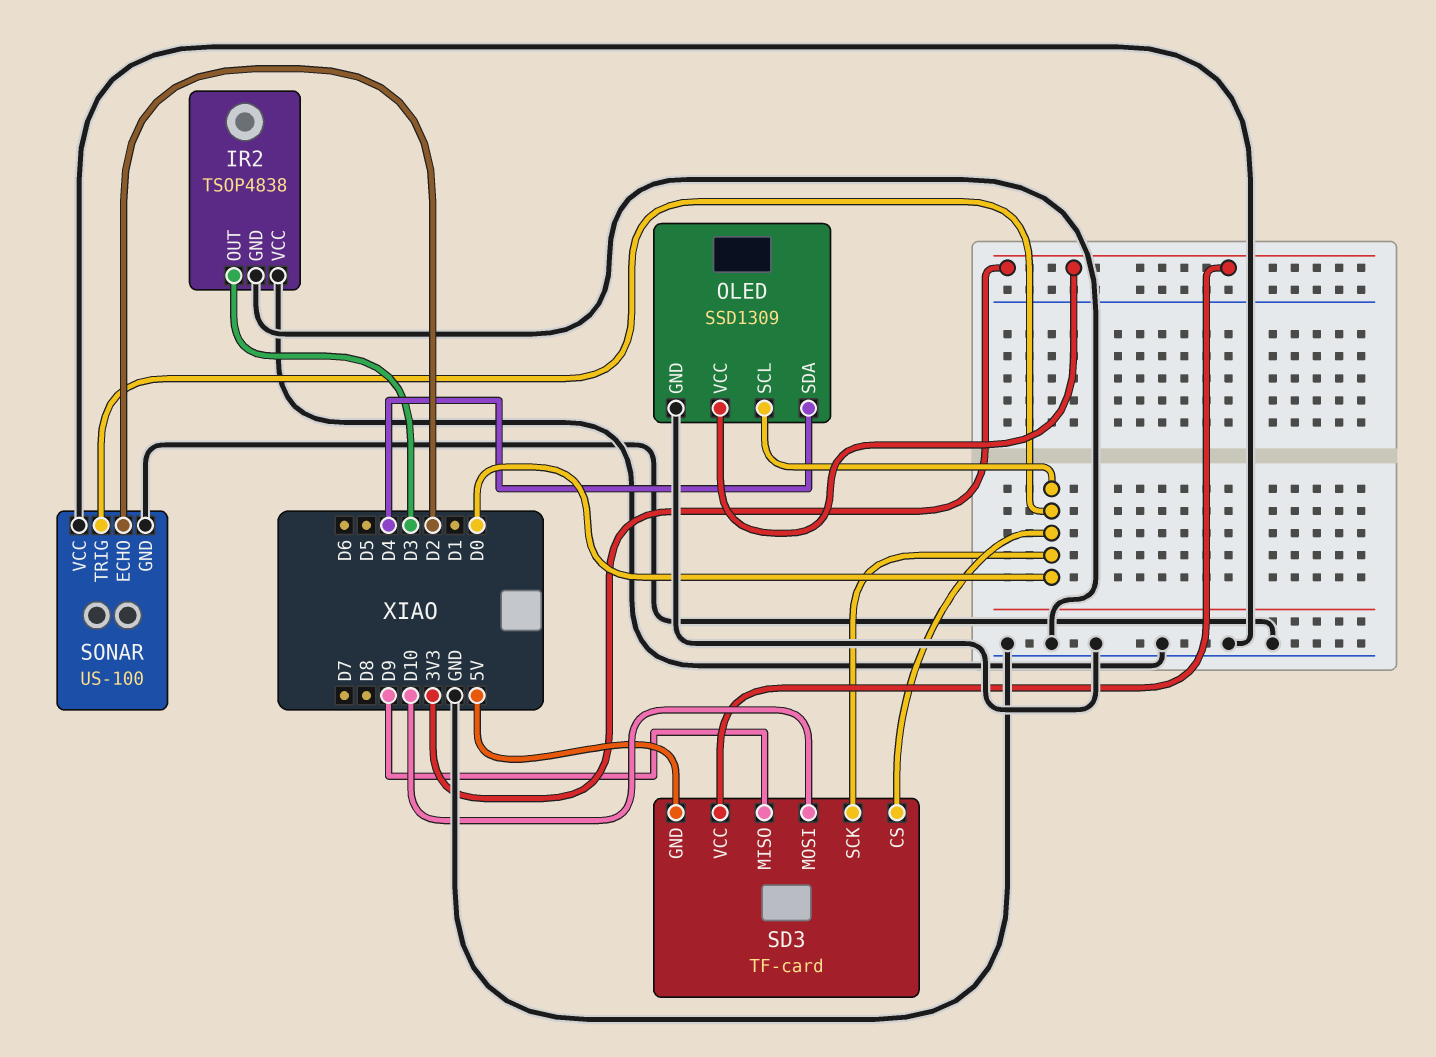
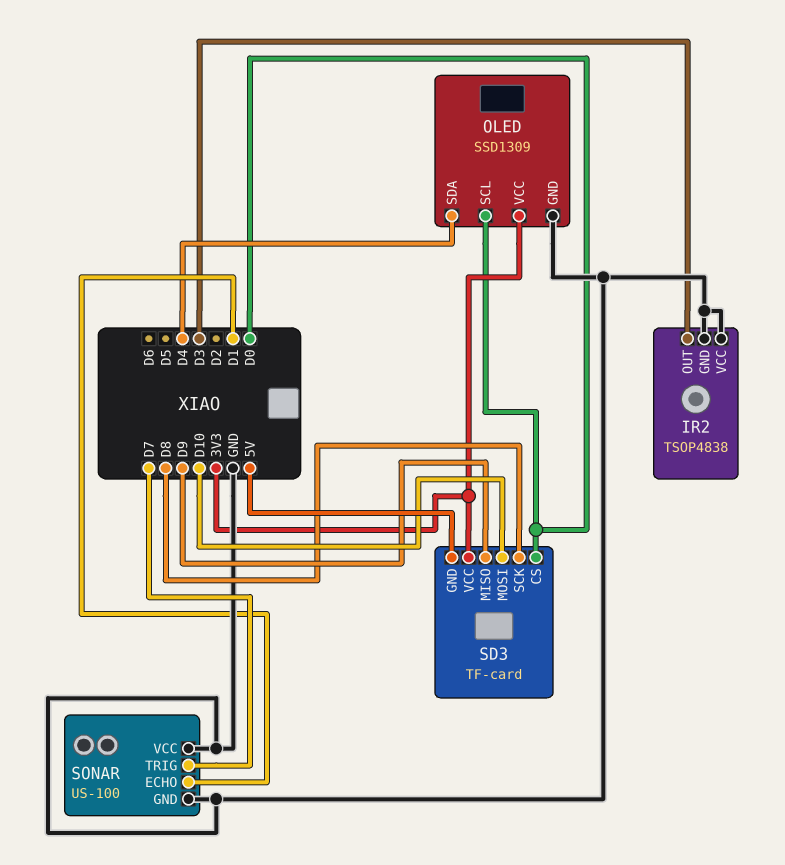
SD3 pin SCK: D0 -> D8
SONAR pin ECHO: D2 -> D1
SONAR pin TRIG: D0 -> D7

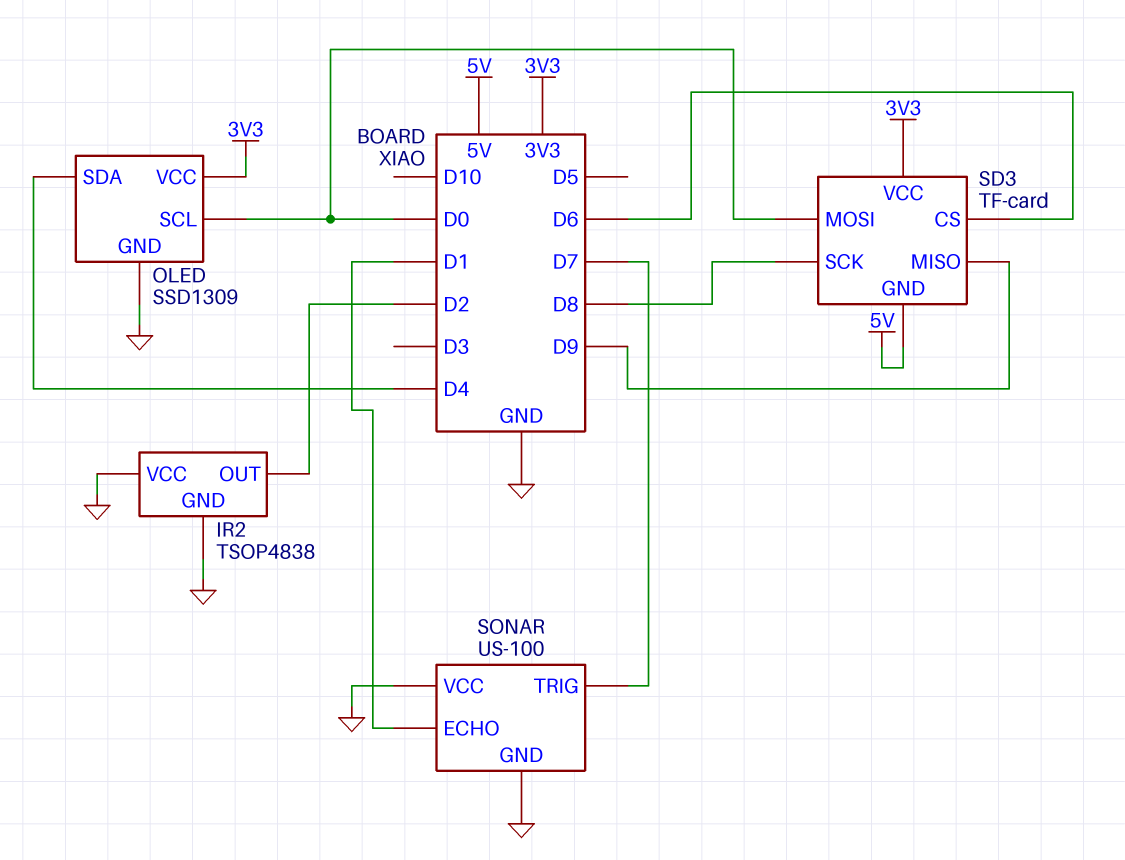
IR2 pin OUT: D3 -> D2
SD3 pin CS: D0 -> D6
SD3 pin MOSI: D10 -> D0

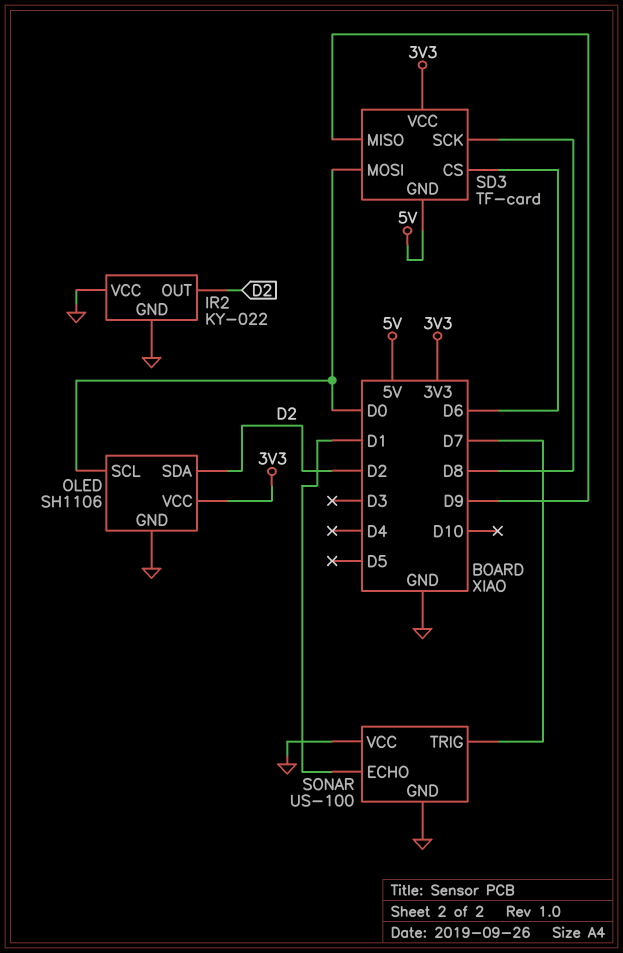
IR2: TSOP4838 -> KY-022
OLED: SSD1309 -> SH1106
OLED pin SDA: D4 -> D2

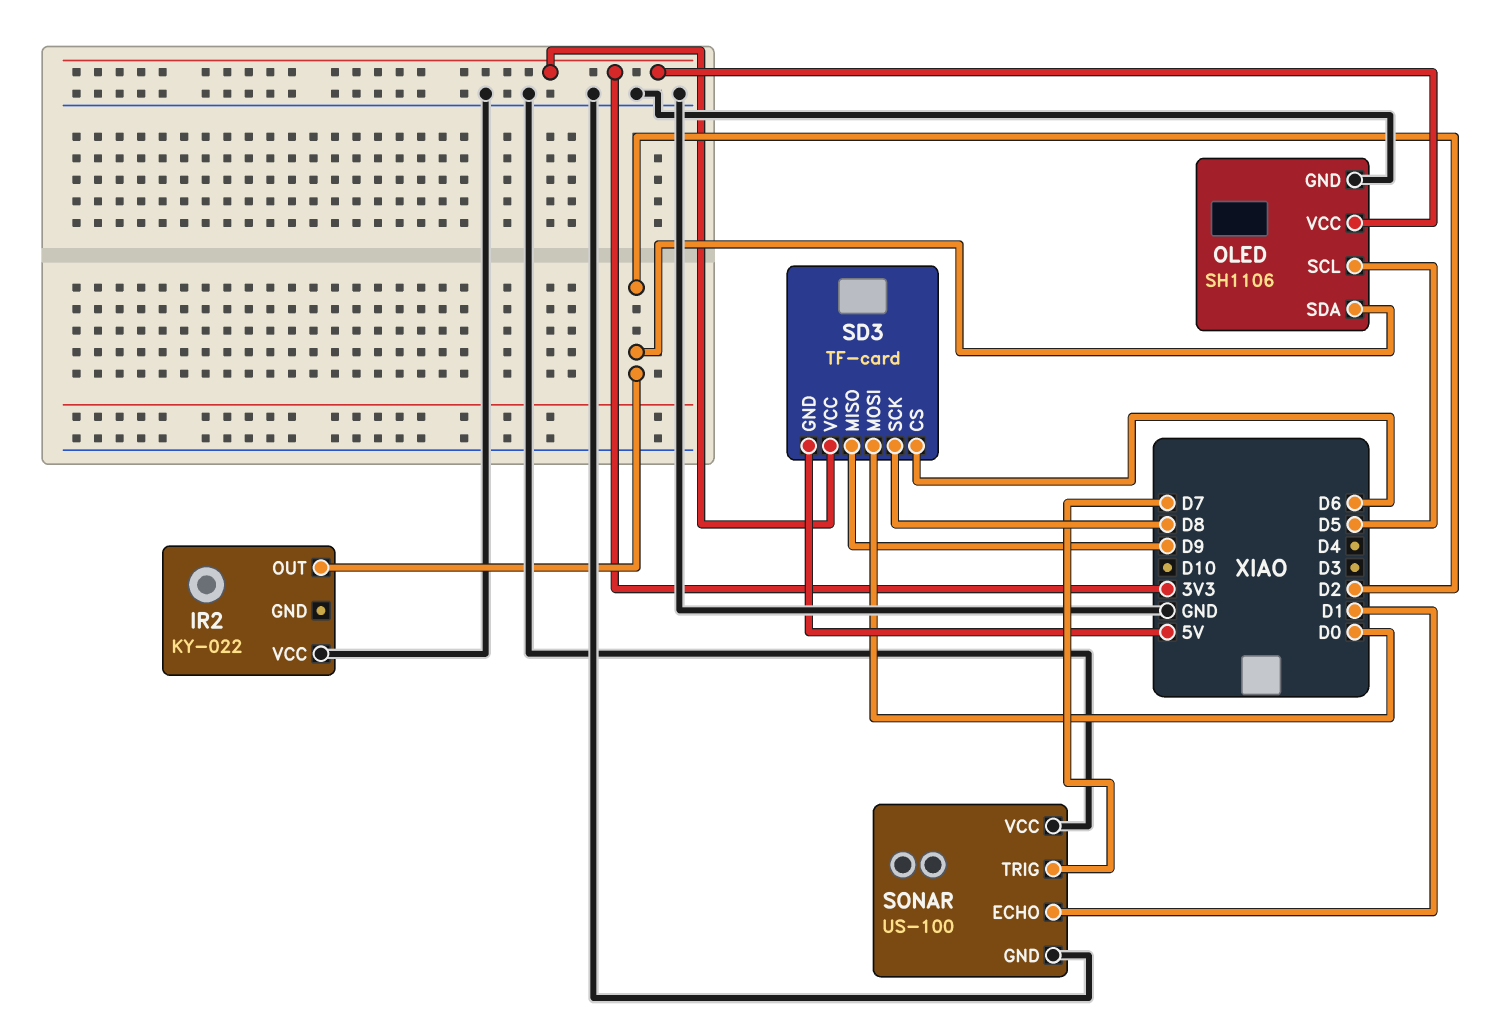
IR2 pin GND: GND -> none
OLED pin SCL: D0 -> D5

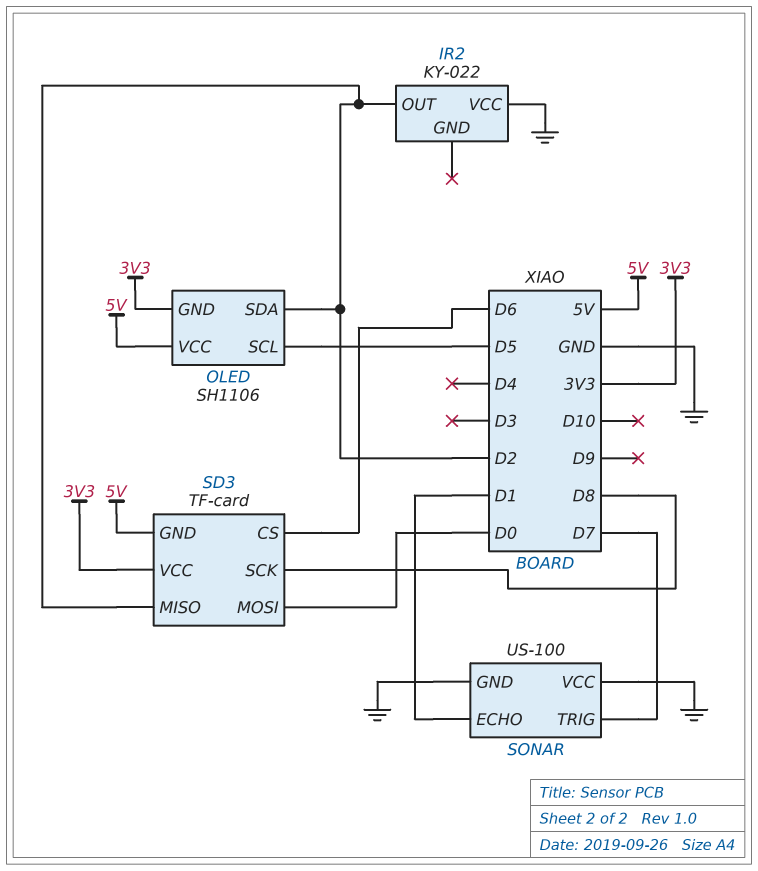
OLED pin GND: GND -> 3V3
OLED pin VCC: 3V3 -> 5V
SD3 pin MISO: D9 -> D2

